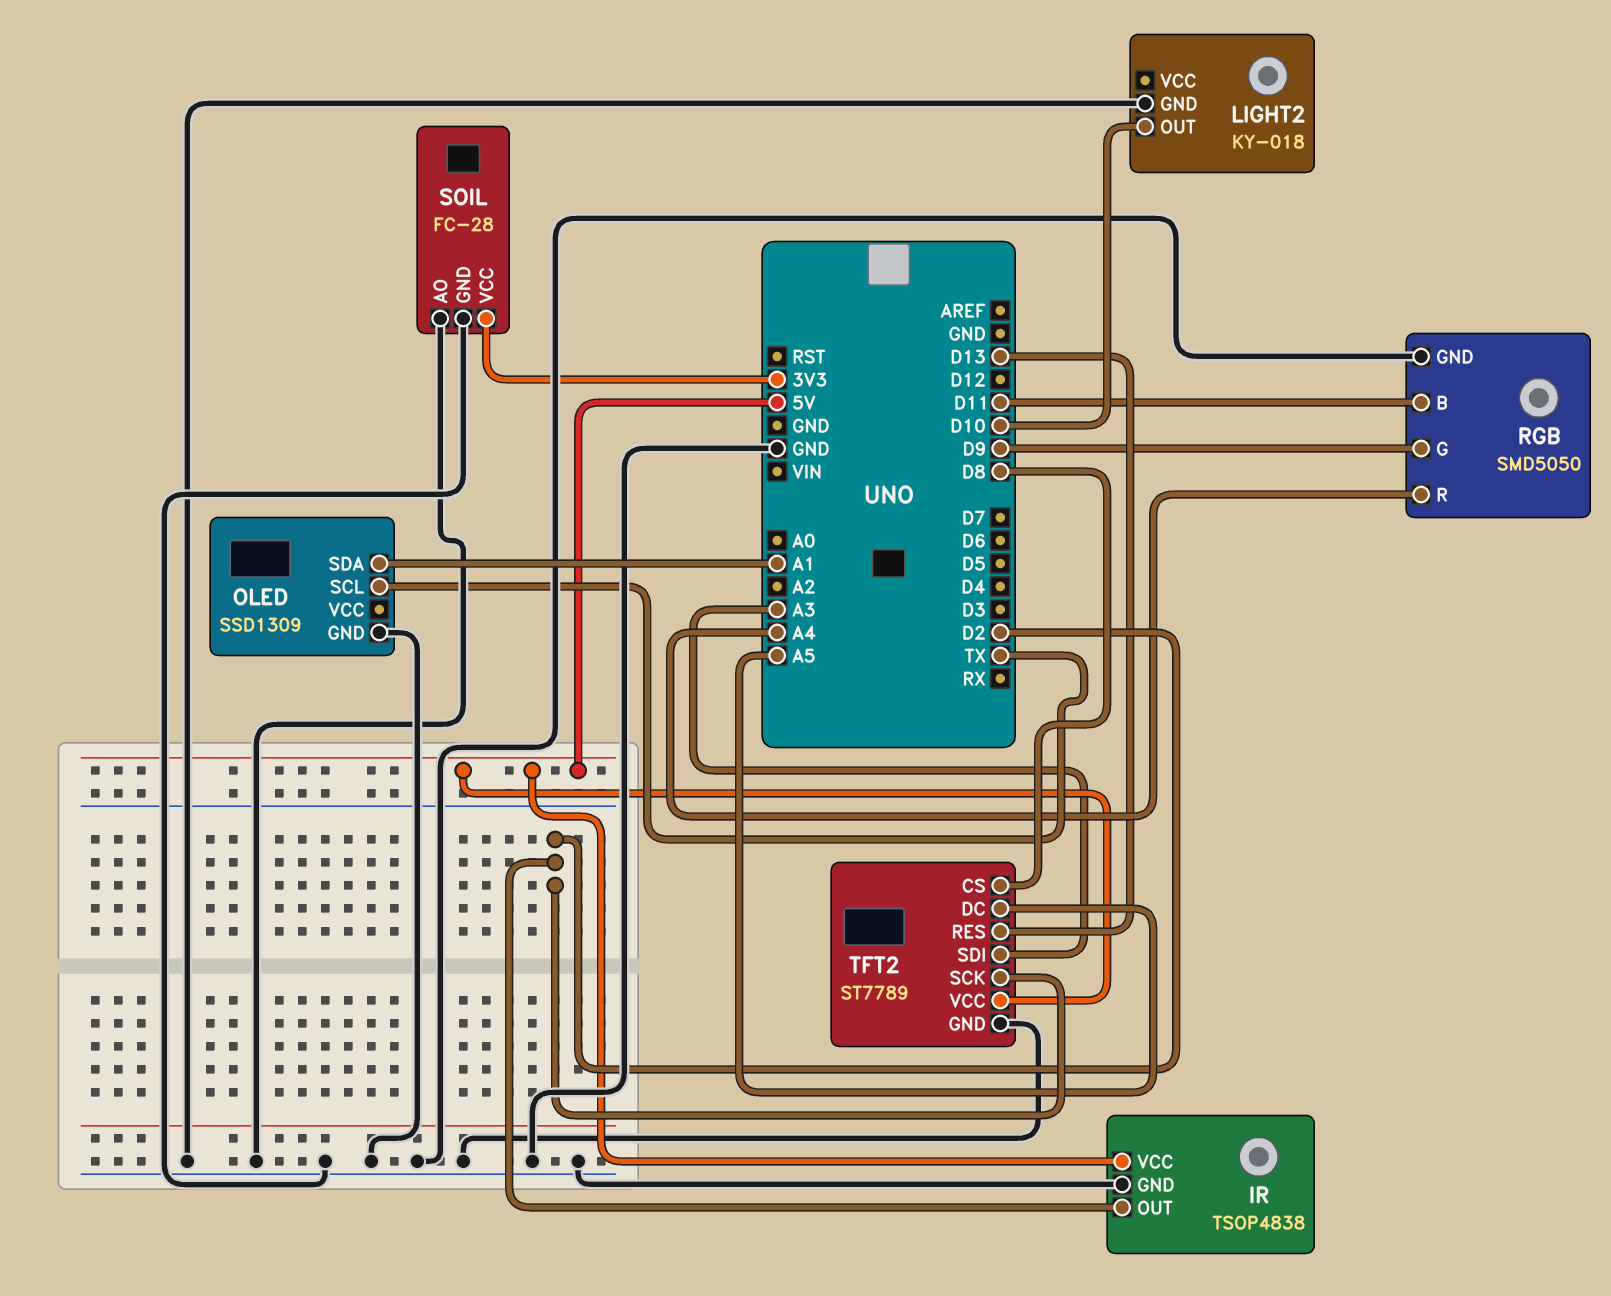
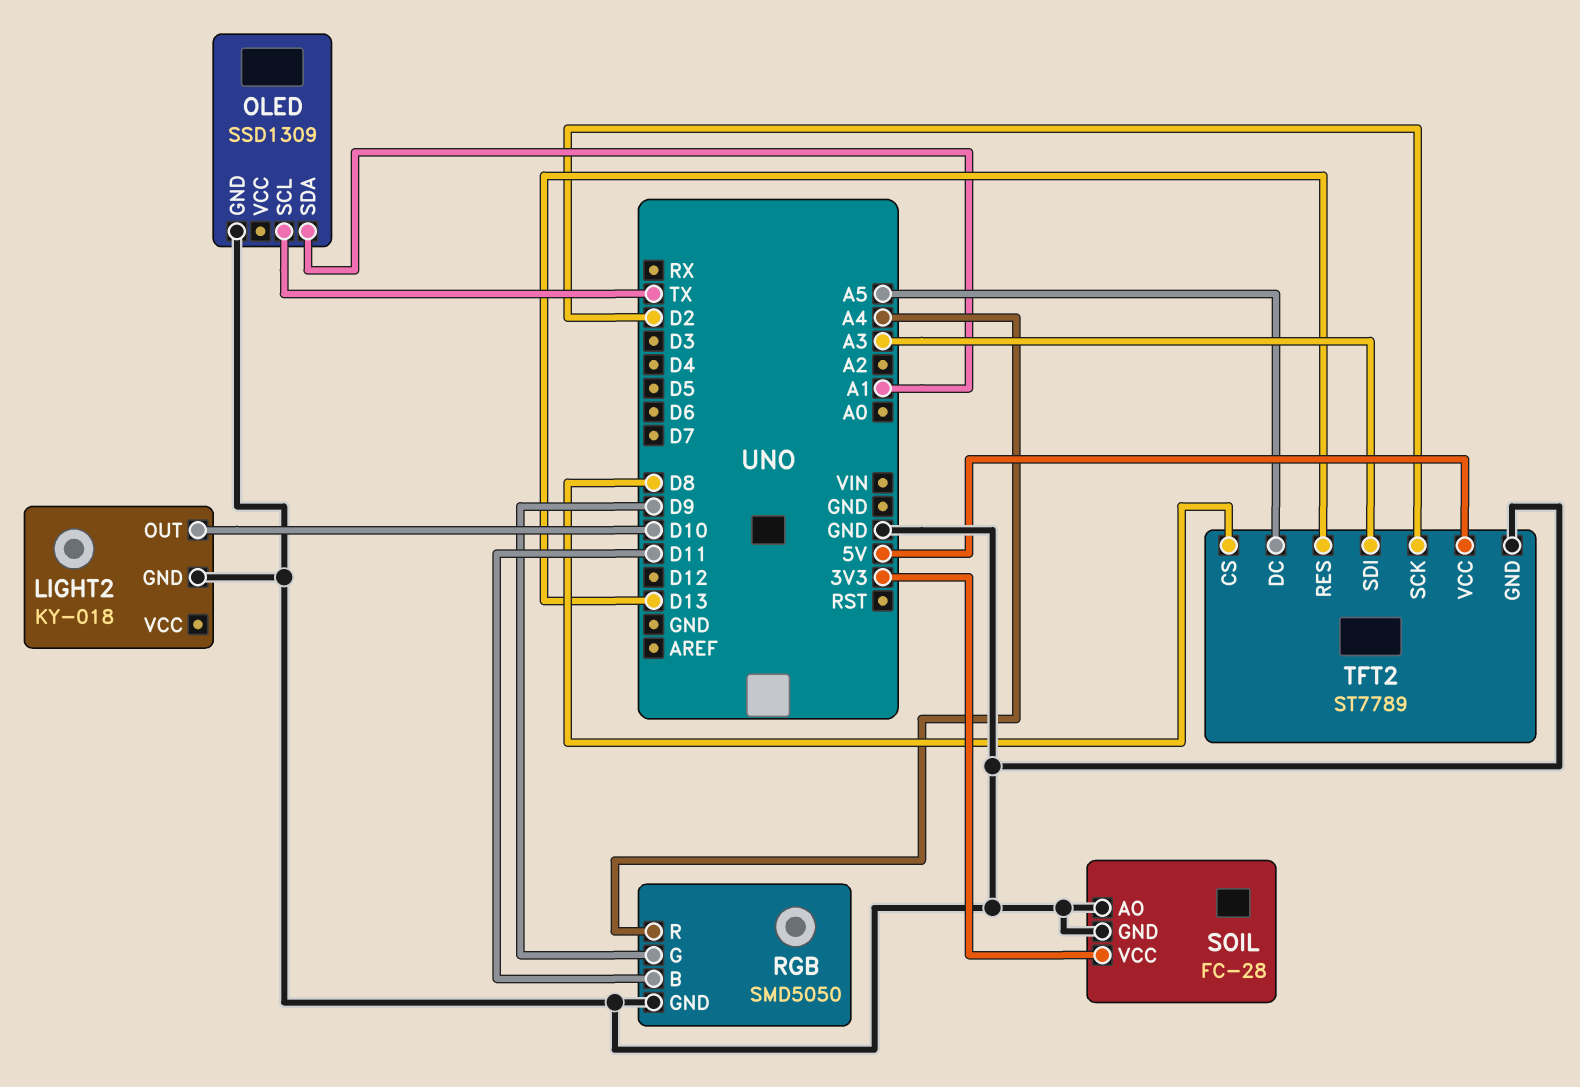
IR: TSOP4838 -> none
IR pin GND: GND -> none
IR pin OUT: D2 -> none
IR pin VCC: 5V -> none

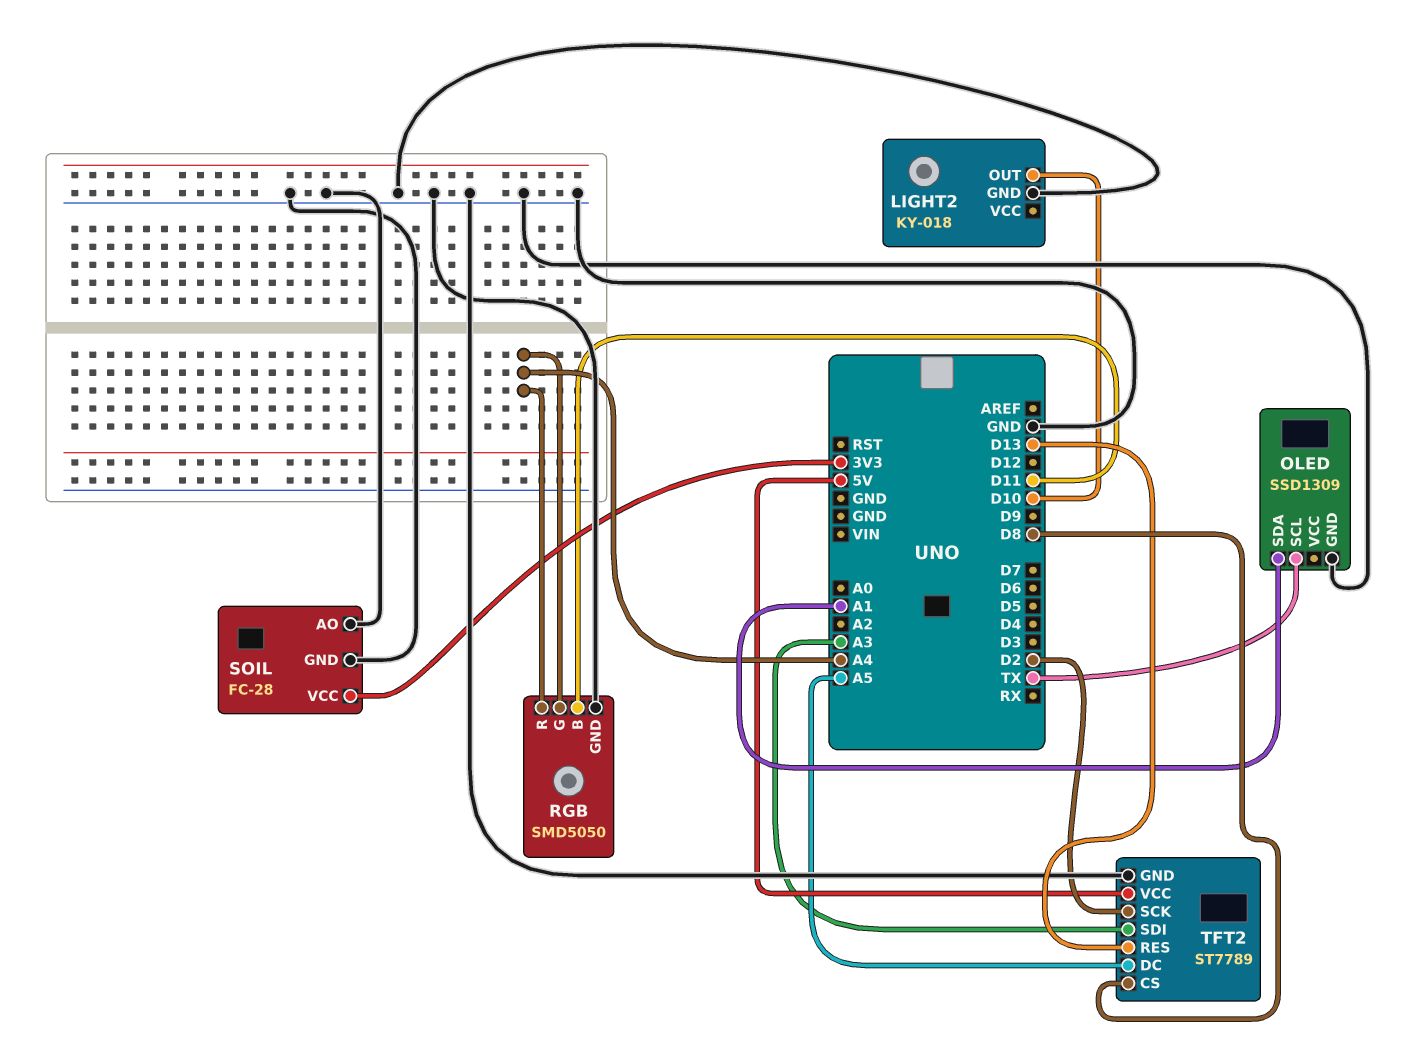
RGB pin G: D9 -> A4

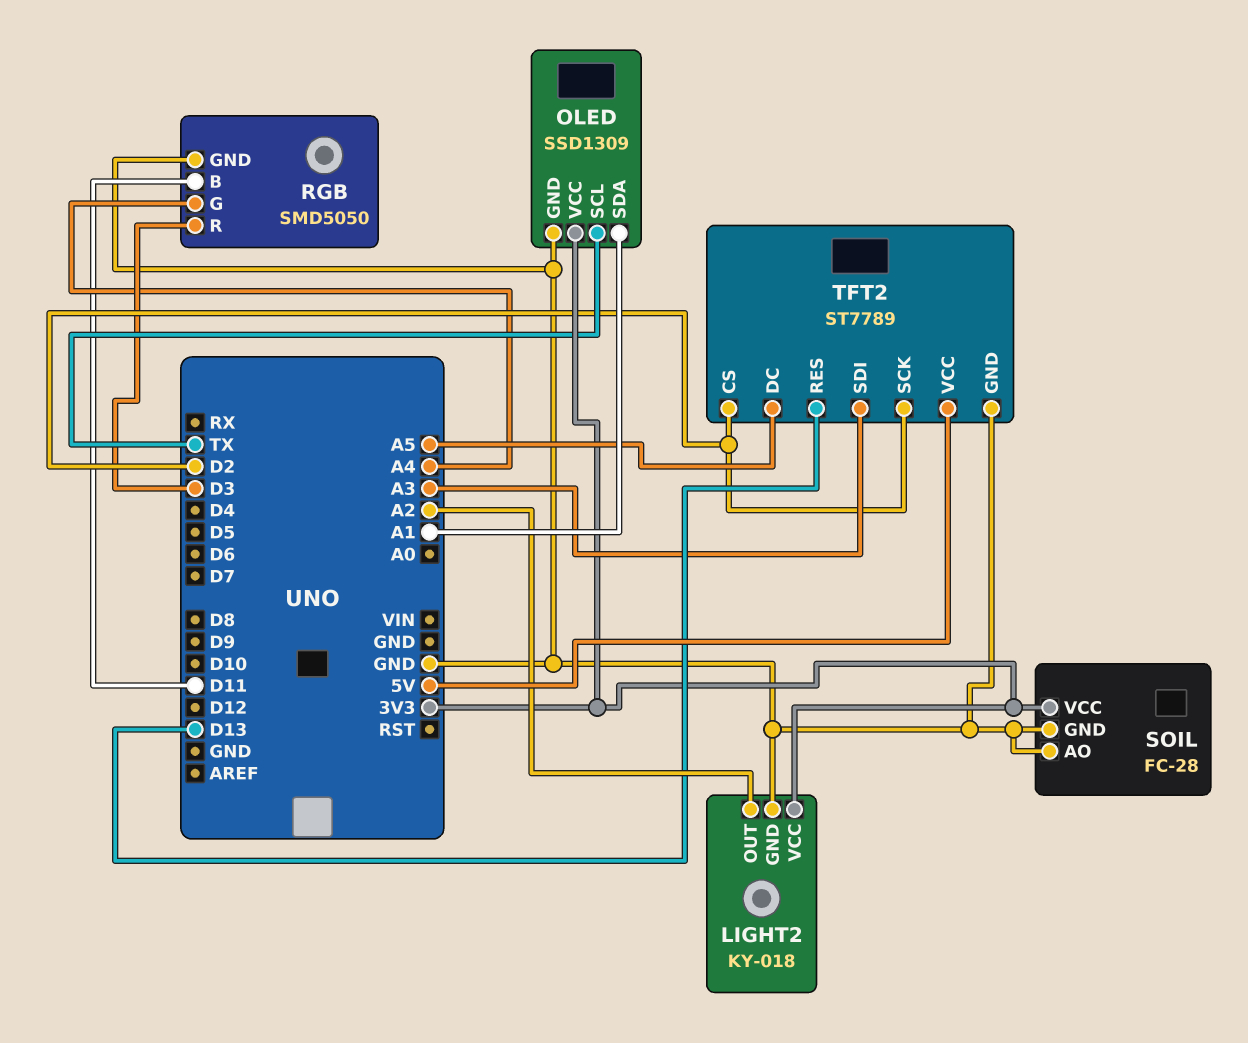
LIGHT2 pin OUT: D10 -> A2
LIGHT2 pin VCC: none -> 3V3
OLED pin VCC: none -> 3V3
RGB pin R: A4 -> D3
TFT2 pin CS: D8 -> D2

